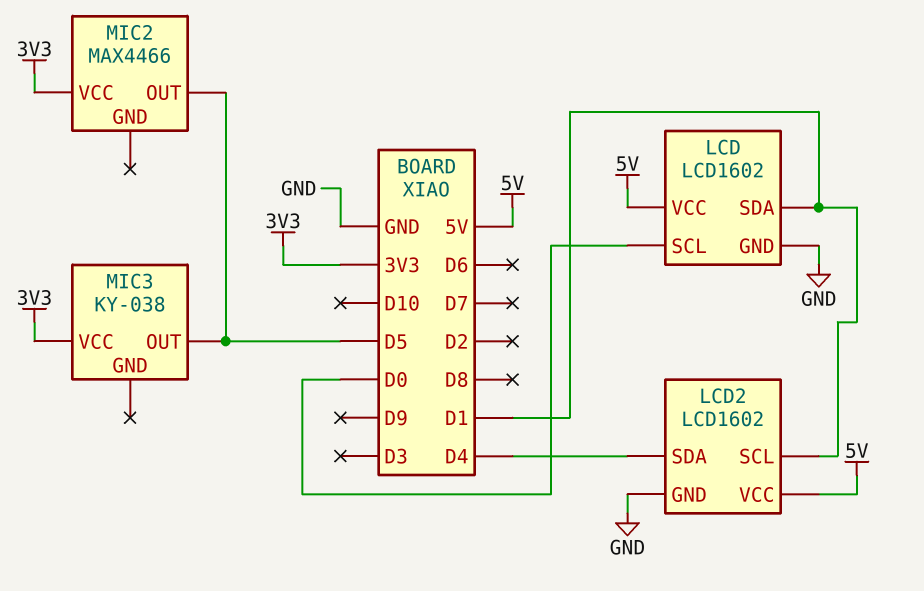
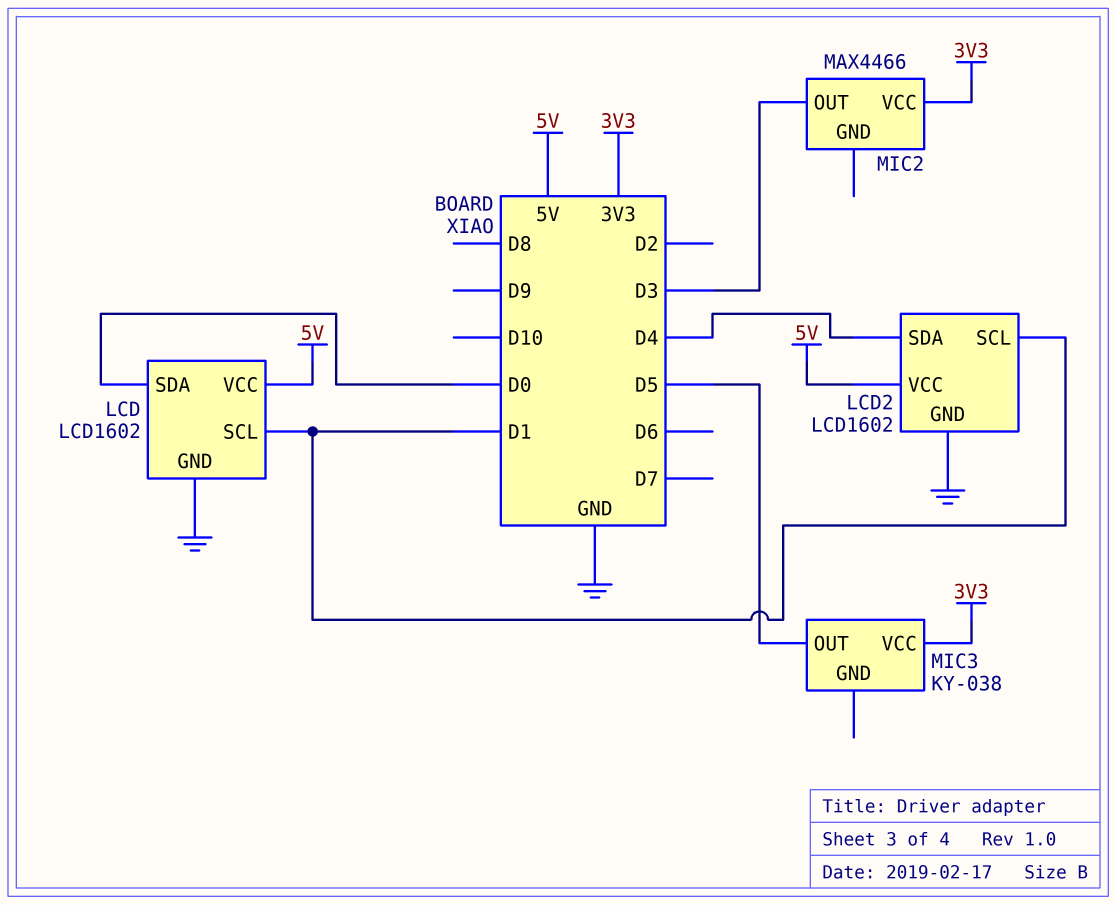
LCD pin SCL: D0 -> D1
LCD pin SDA: D1 -> D0
MIC2 pin OUT: D5 -> D3

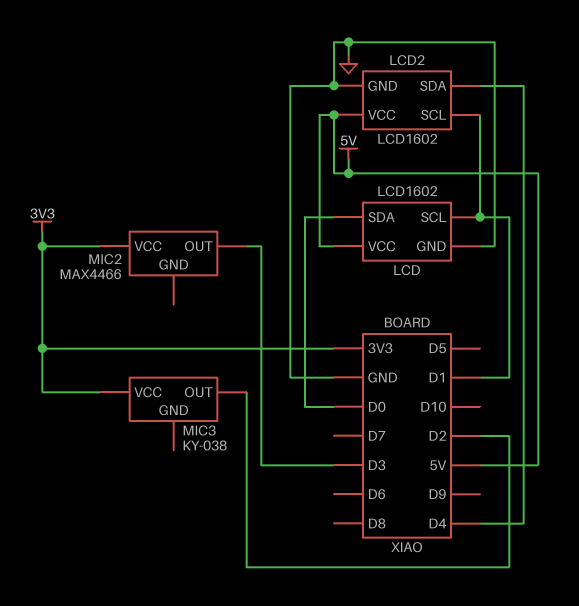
MIC3 pin OUT: D5 -> D2

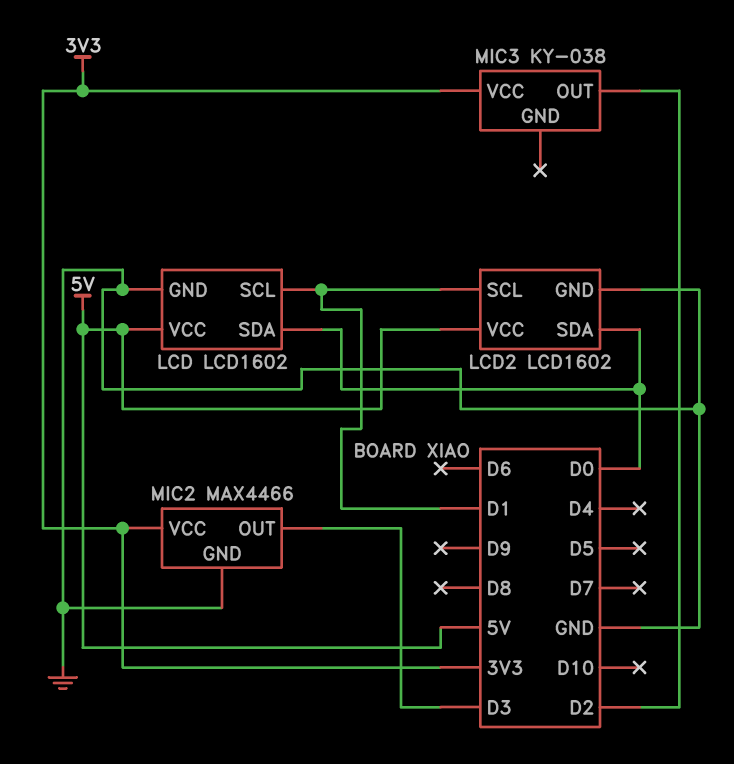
LCD2 pin SDA: D4 -> D0
MIC2 pin GND: none -> GND

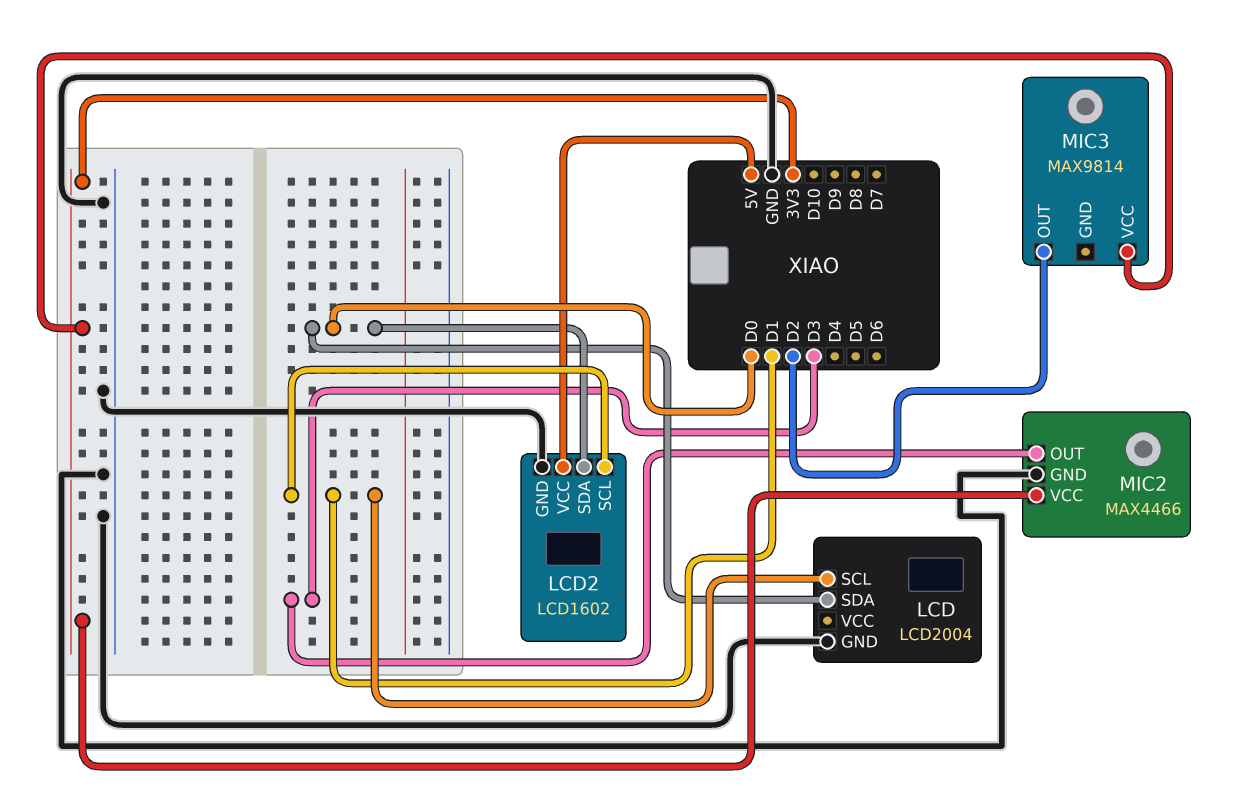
LCD: LCD1602 -> LCD2004
LCD pin VCC: 5V -> none
MIC3: KY-038 -> MAX9814

